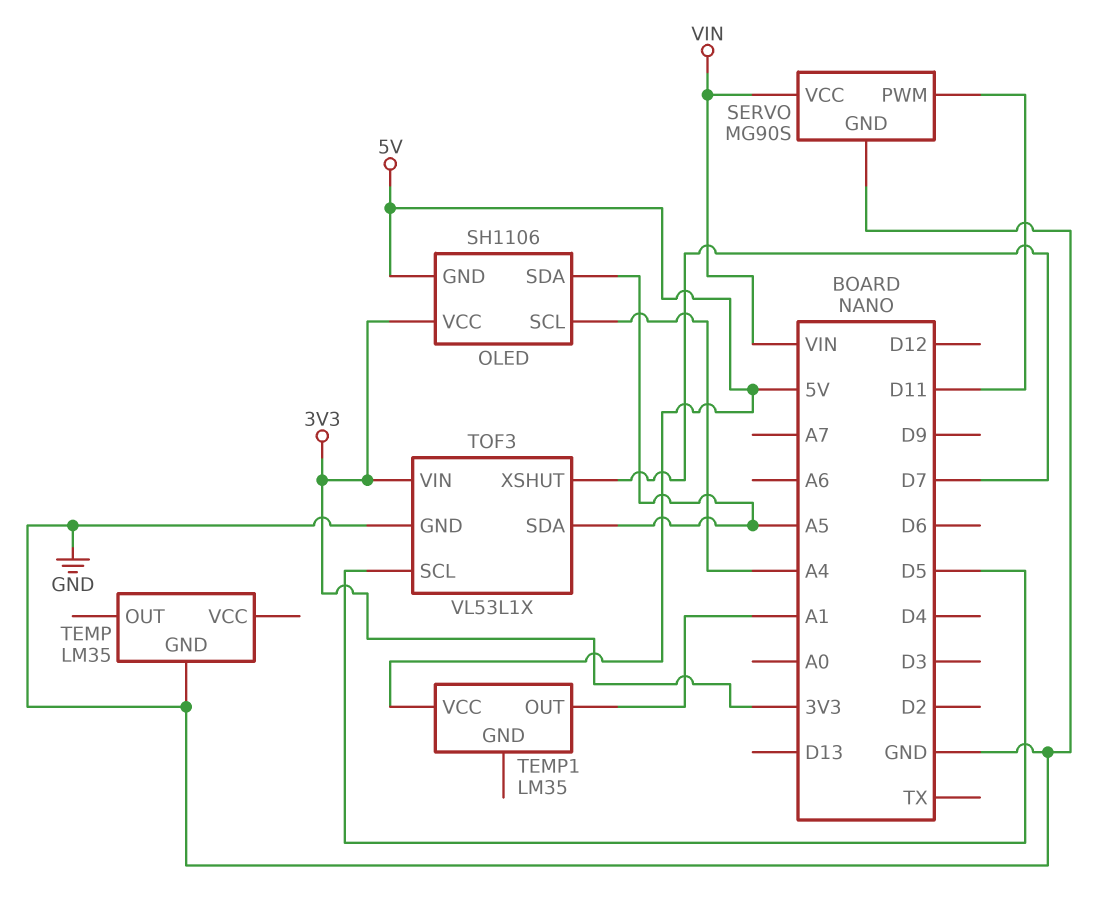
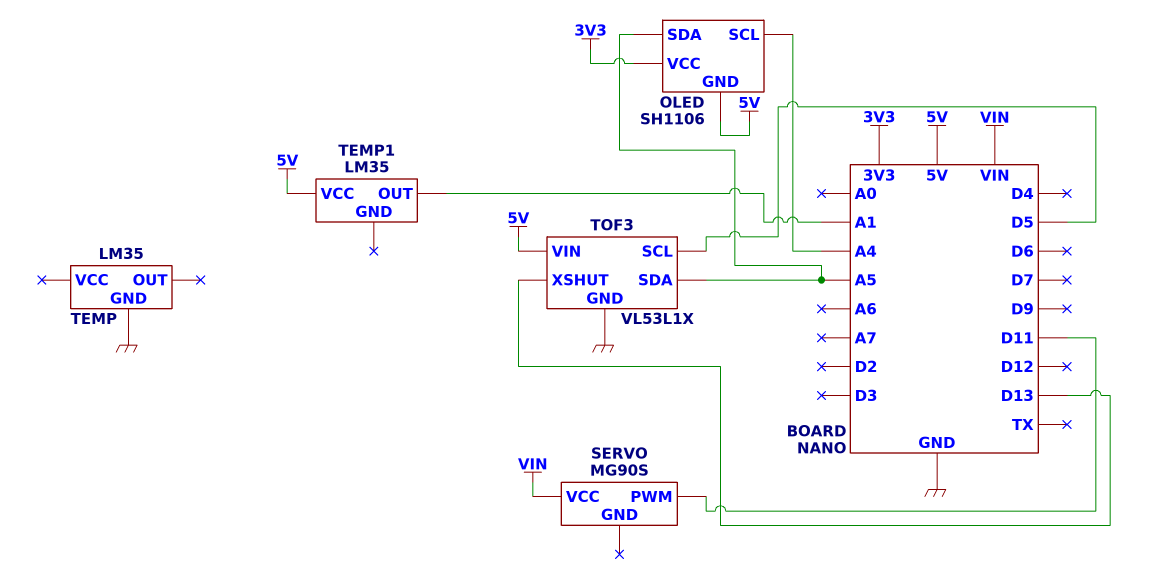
SERVO pin GND: GND -> none
TOF3 pin VIN: 3V3 -> 5V
TOF3 pin XSHUT: D7 -> D13

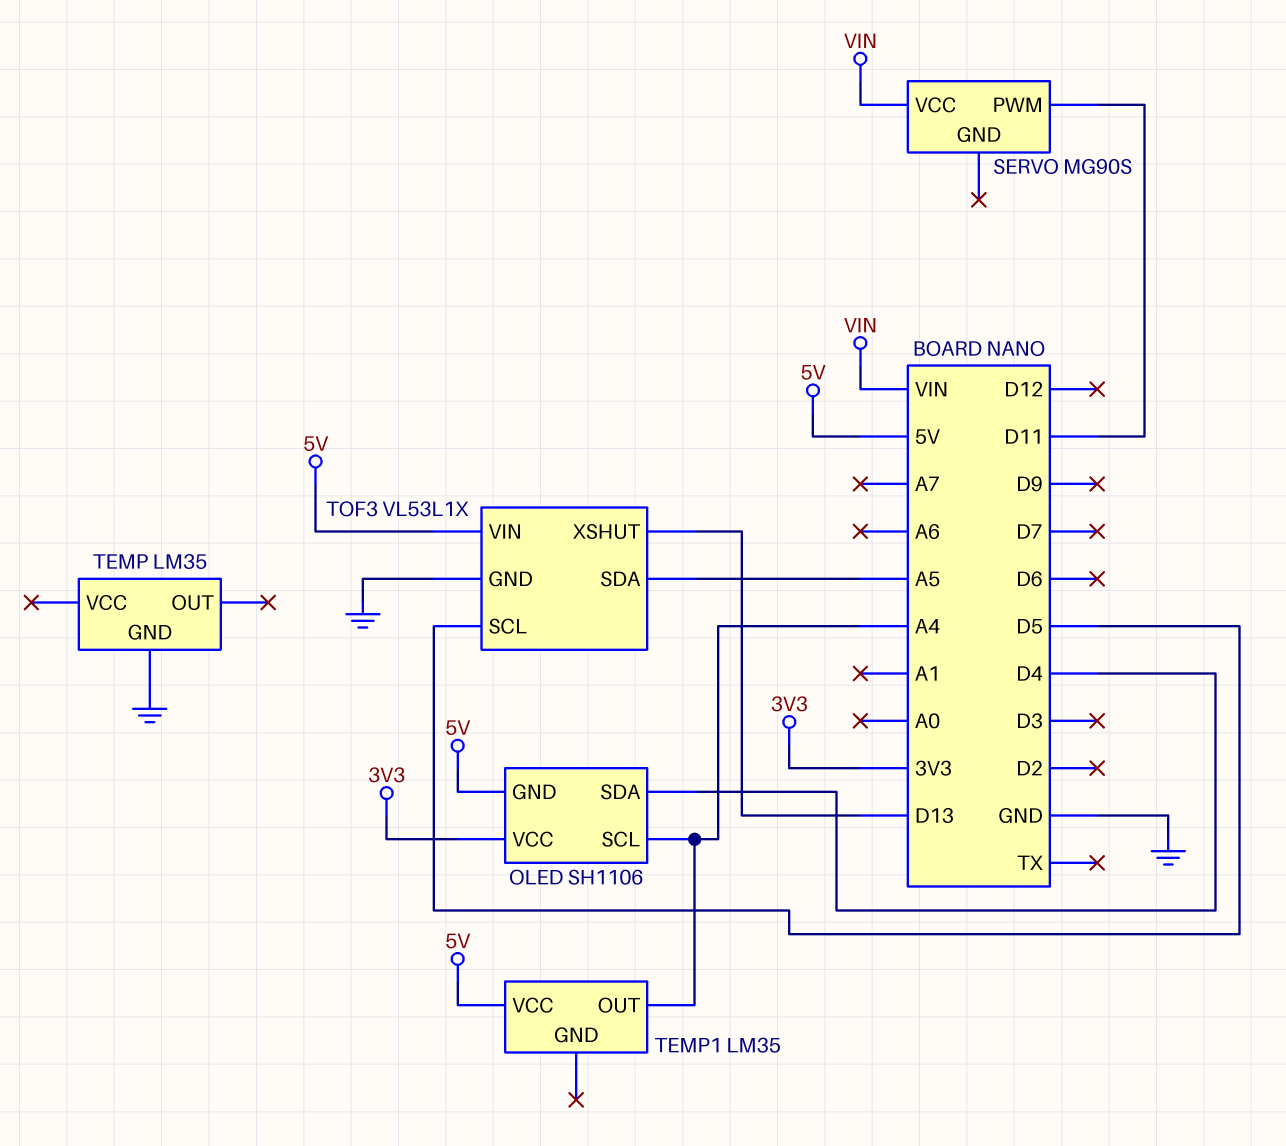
OLED pin SDA: A5 -> D4
TEMP1 pin OUT: A1 -> A4

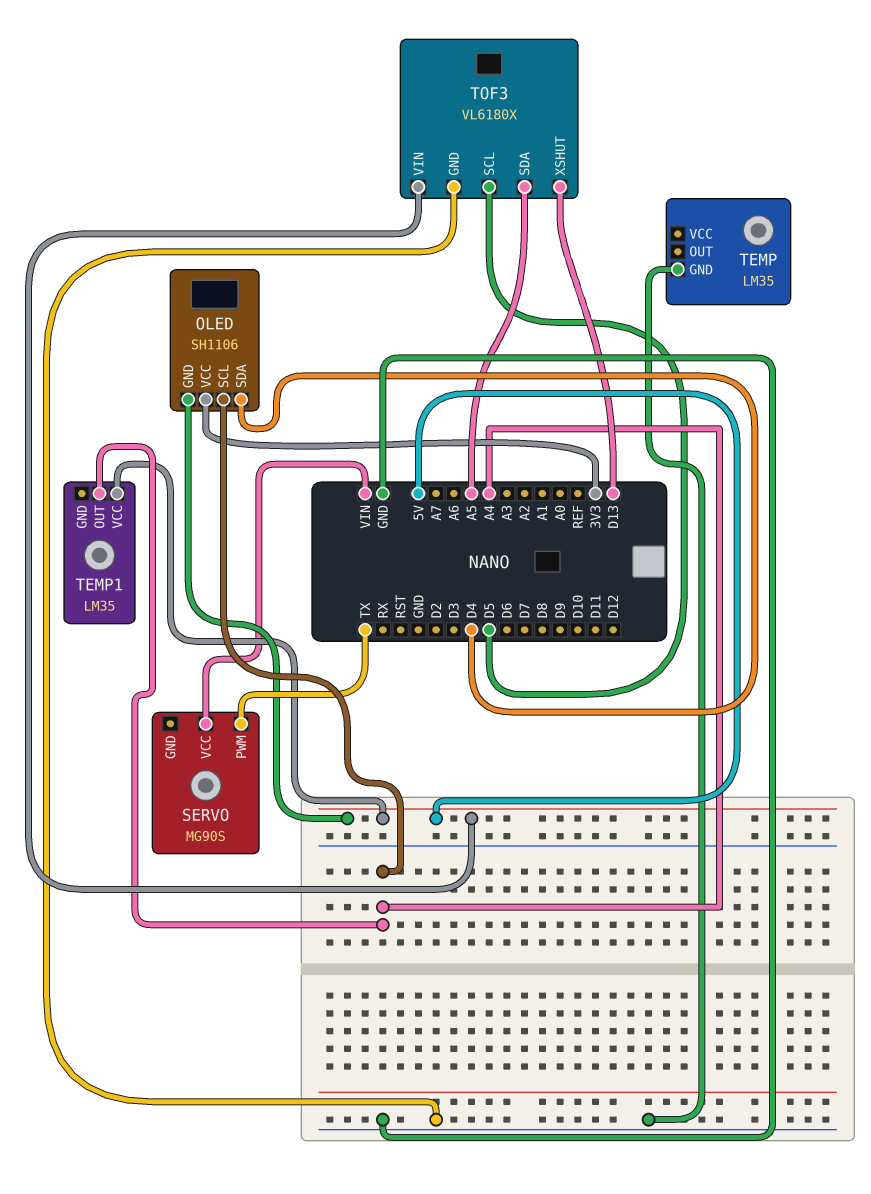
SERVO pin PWM: D11 -> TX
TOF3: VL53L1X -> VL6180X

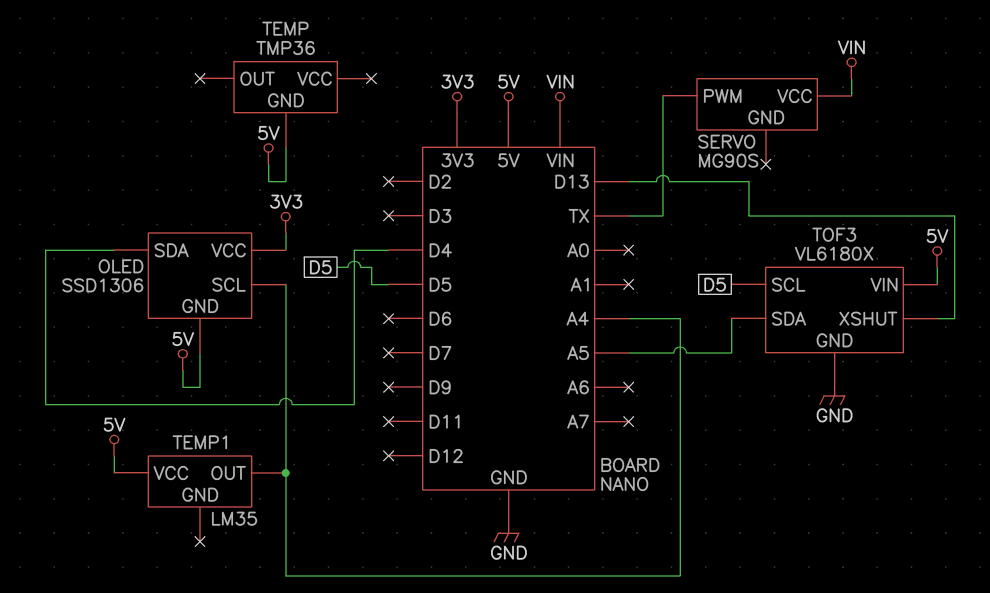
OLED: SH1106 -> SSD1306
TEMP: LM35 -> TMP36
TEMP pin GND: GND -> 5V

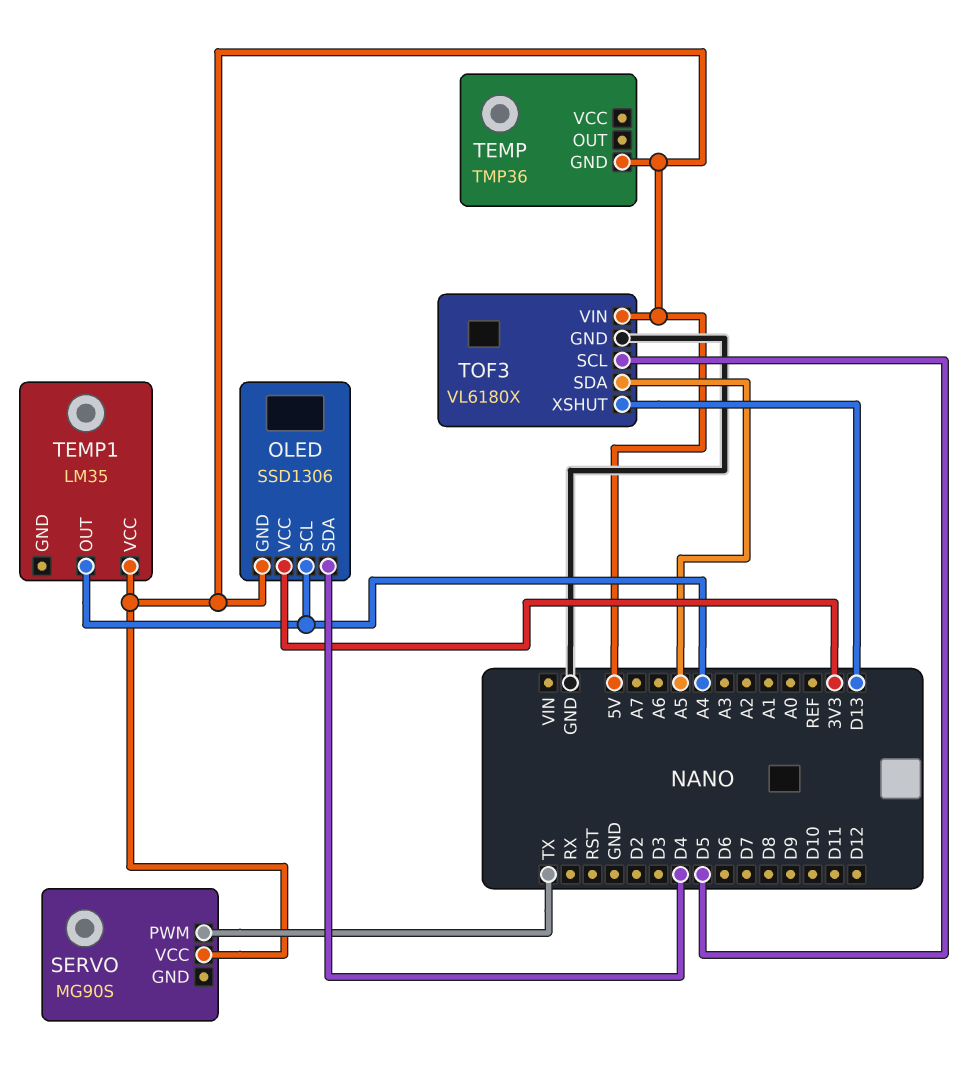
SERVO pin VCC: VIN -> 5V

